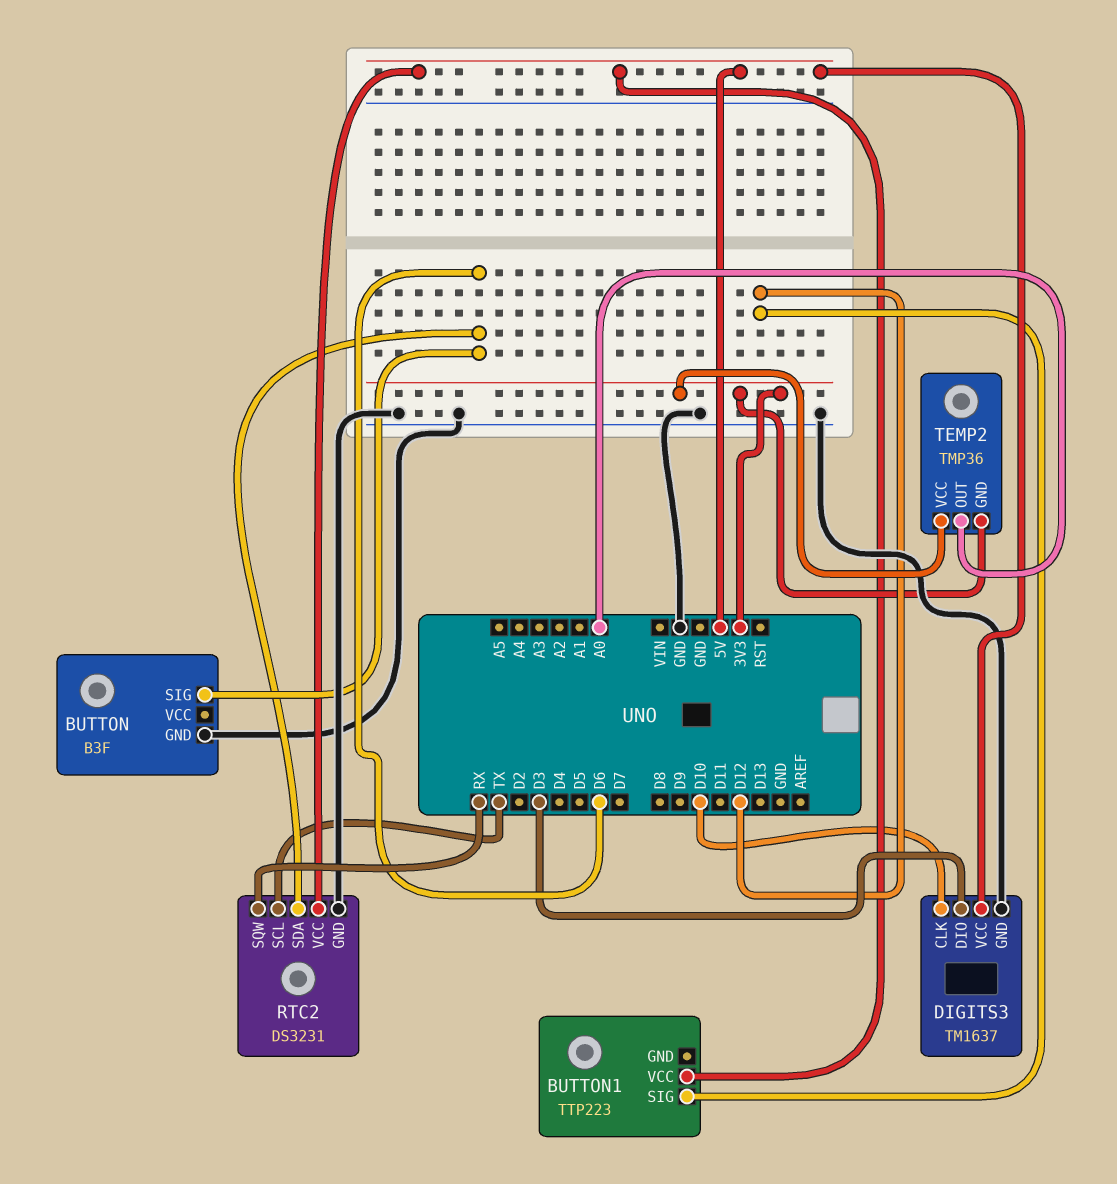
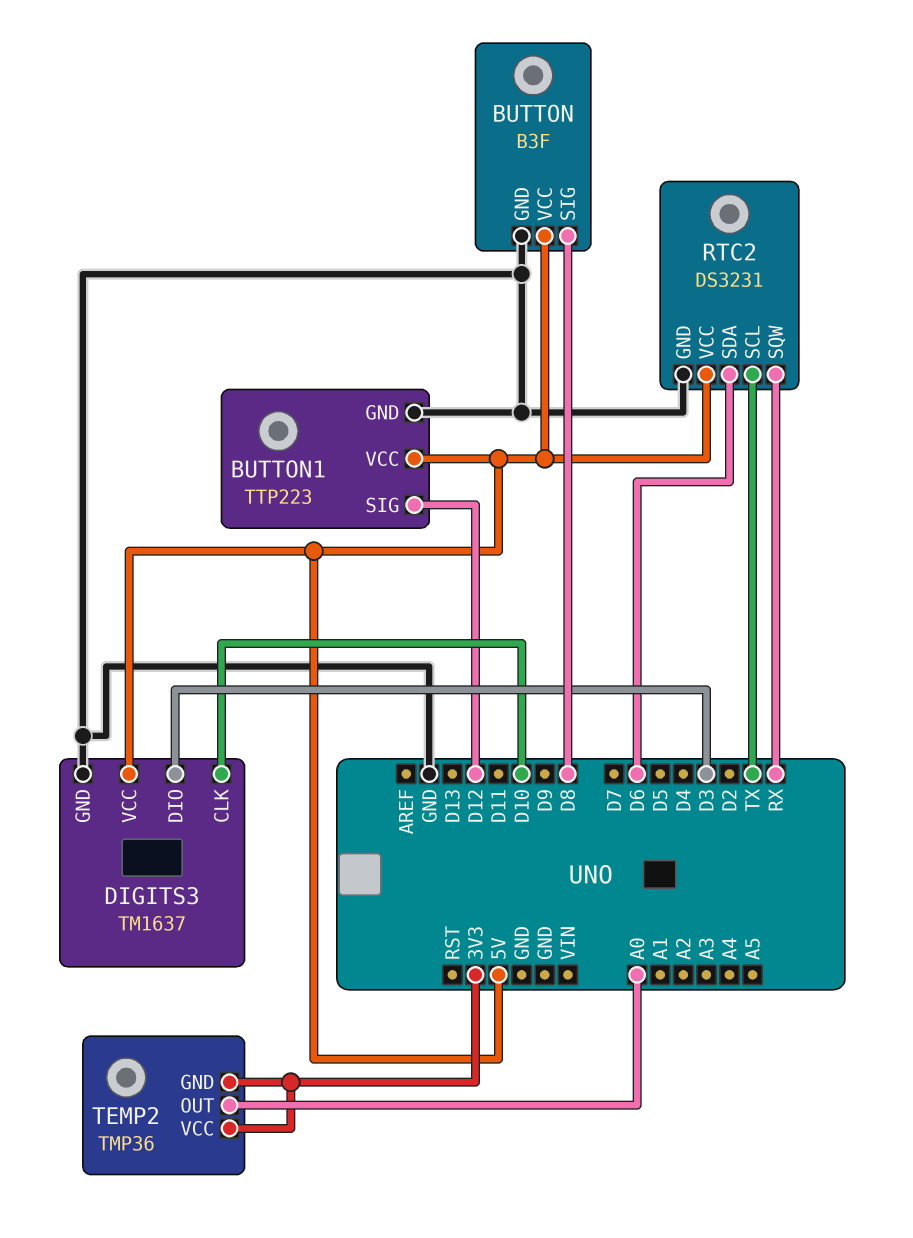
BUTTON pin SIG: D6 -> D8
BUTTON pin VCC: none -> 5V
BUTTON1 pin GND: none -> GND

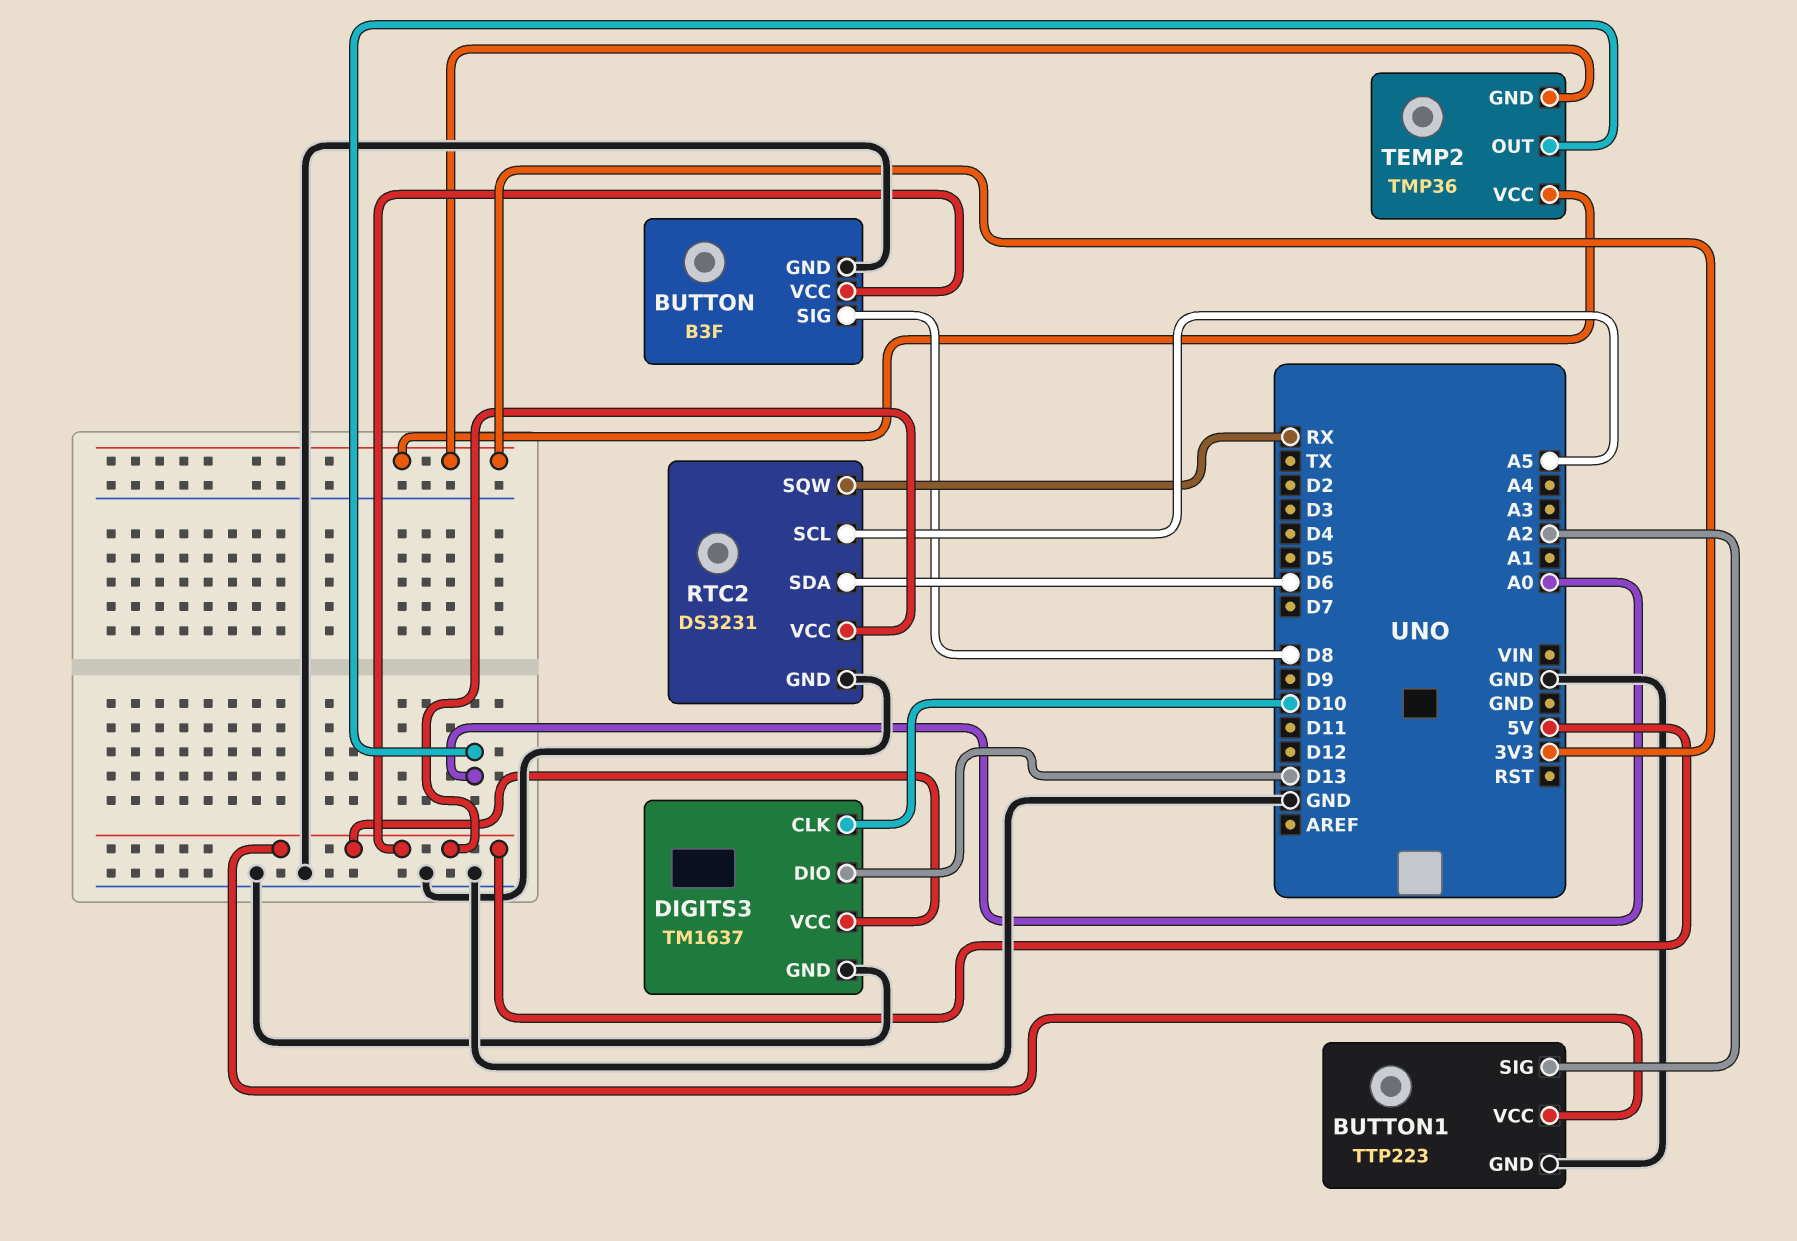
BUTTON1 pin SIG: D12 -> A2
DIGITS3 pin DIO: D3 -> D13
RTC2 pin SCL: TX -> A5

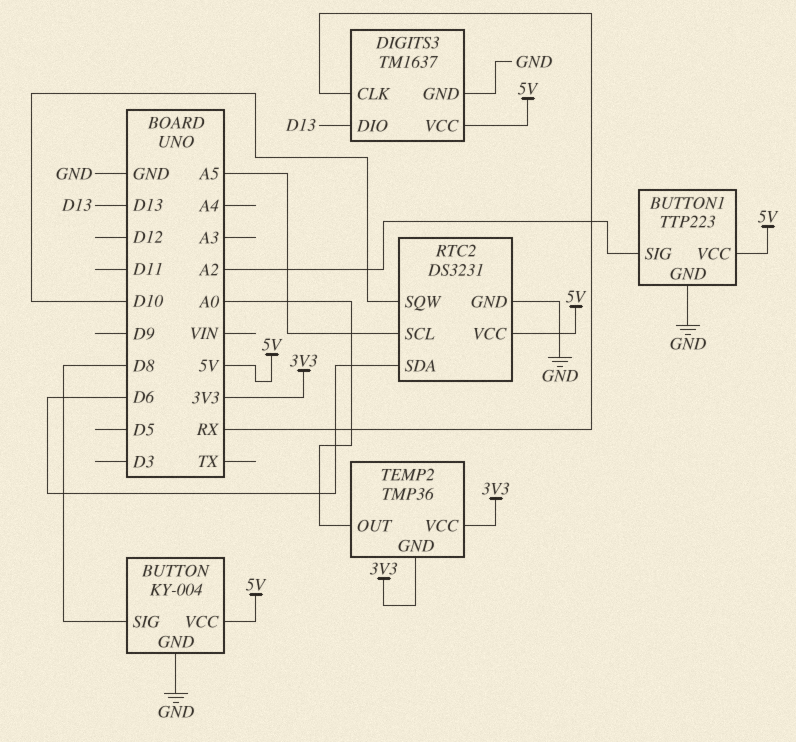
BUTTON: B3F -> KY-004
DIGITS3 pin CLK: D10 -> RX
RTC2 pin SQW: RX -> D10

